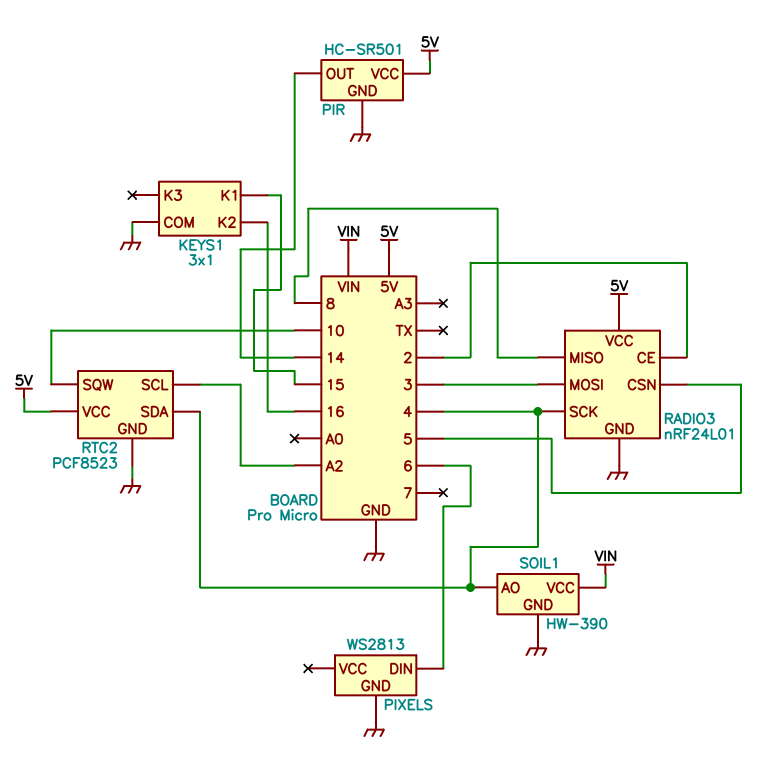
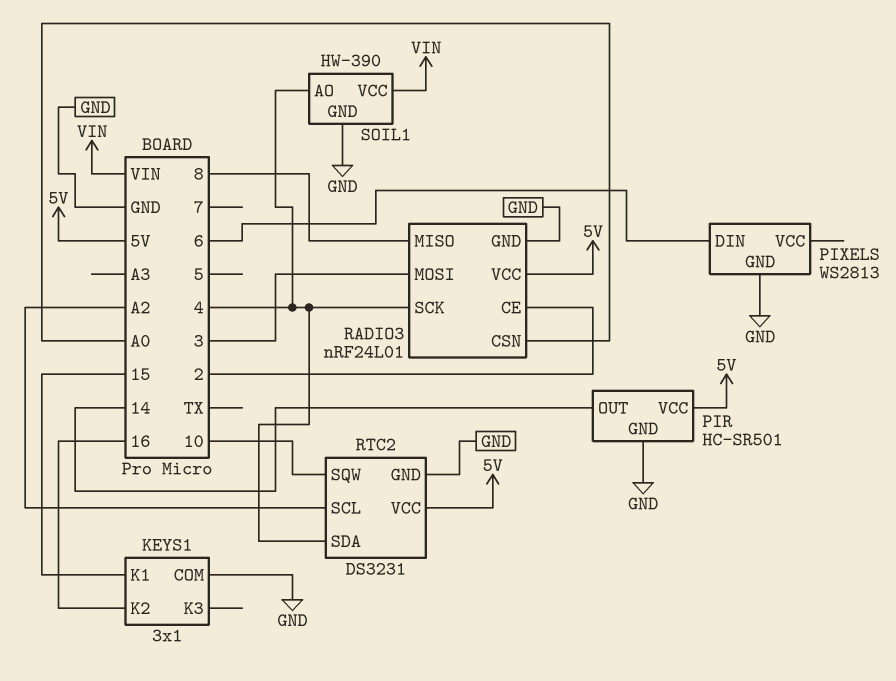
RADIO3 pin CSN: 5 -> A0
RTC2: PCF8523 -> DS3231

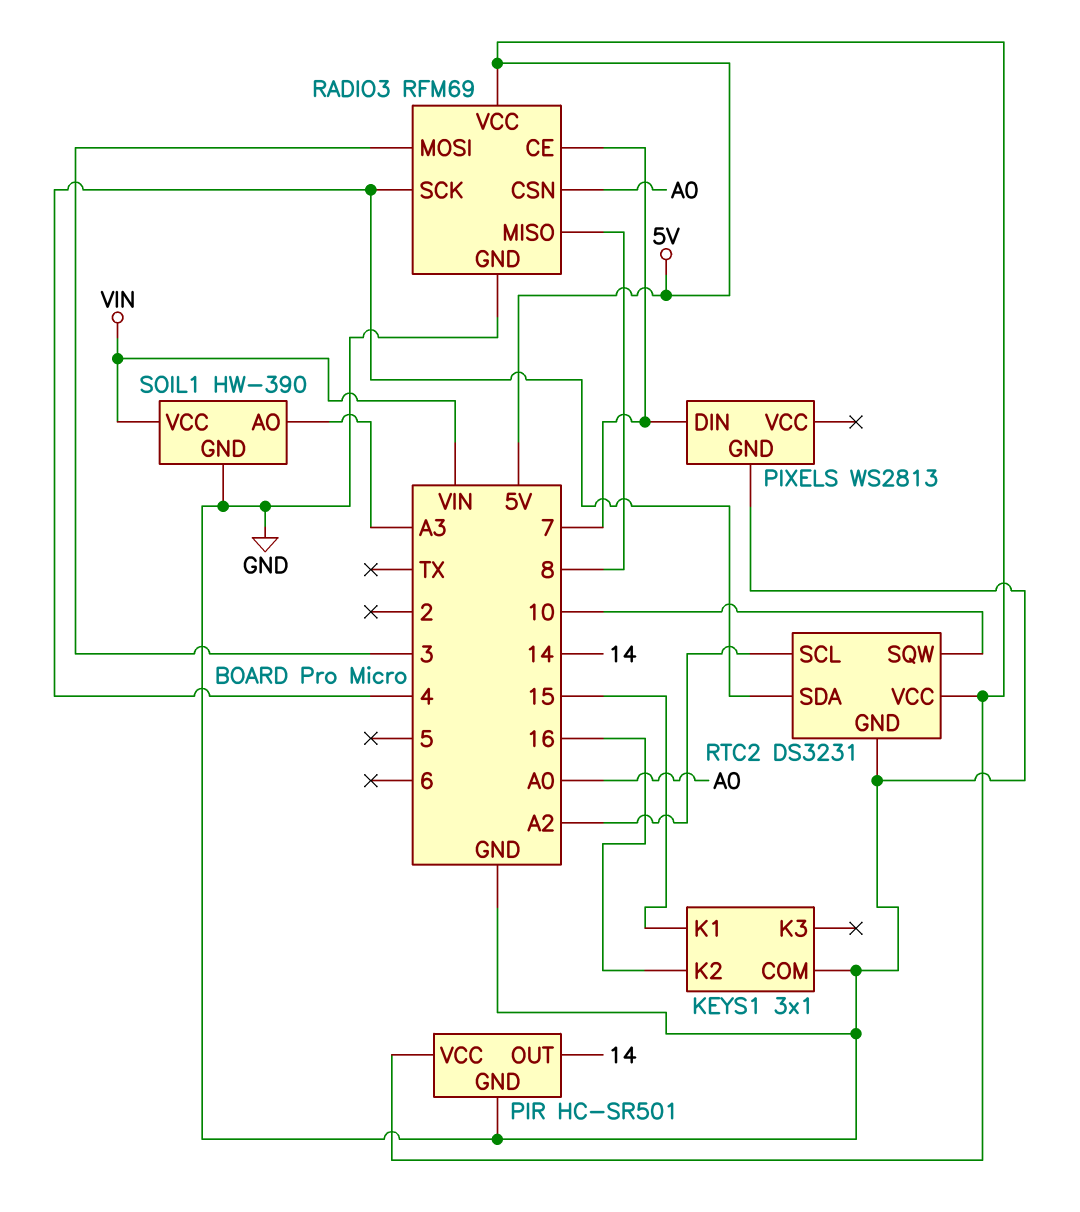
PIXELS pin DIN: 6 -> 7
RADIO3: nRF24L01 -> RFM69
RADIO3 pin CE: 2 -> 7
SOIL1 pin AO: 4 -> A3

